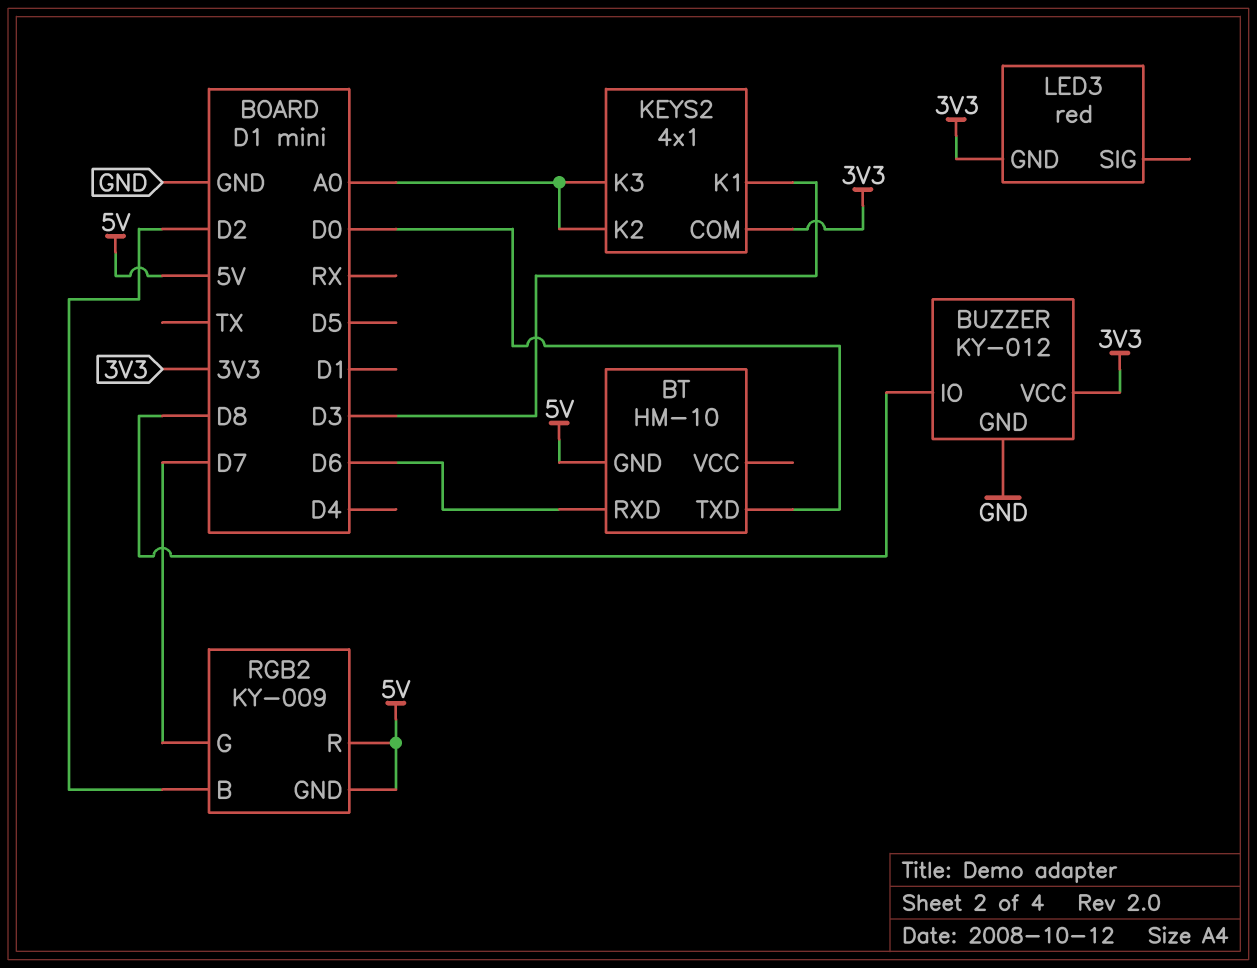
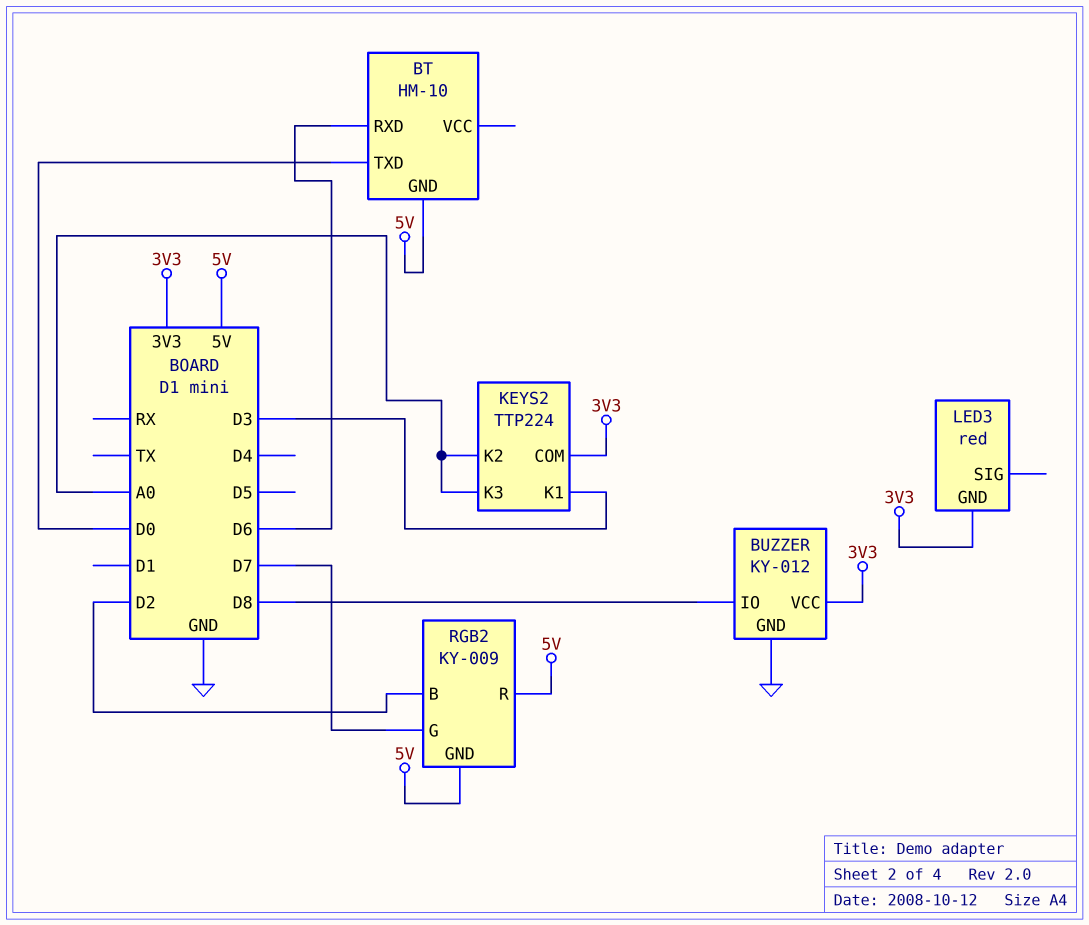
KEYS2: 4x1 -> TTP224

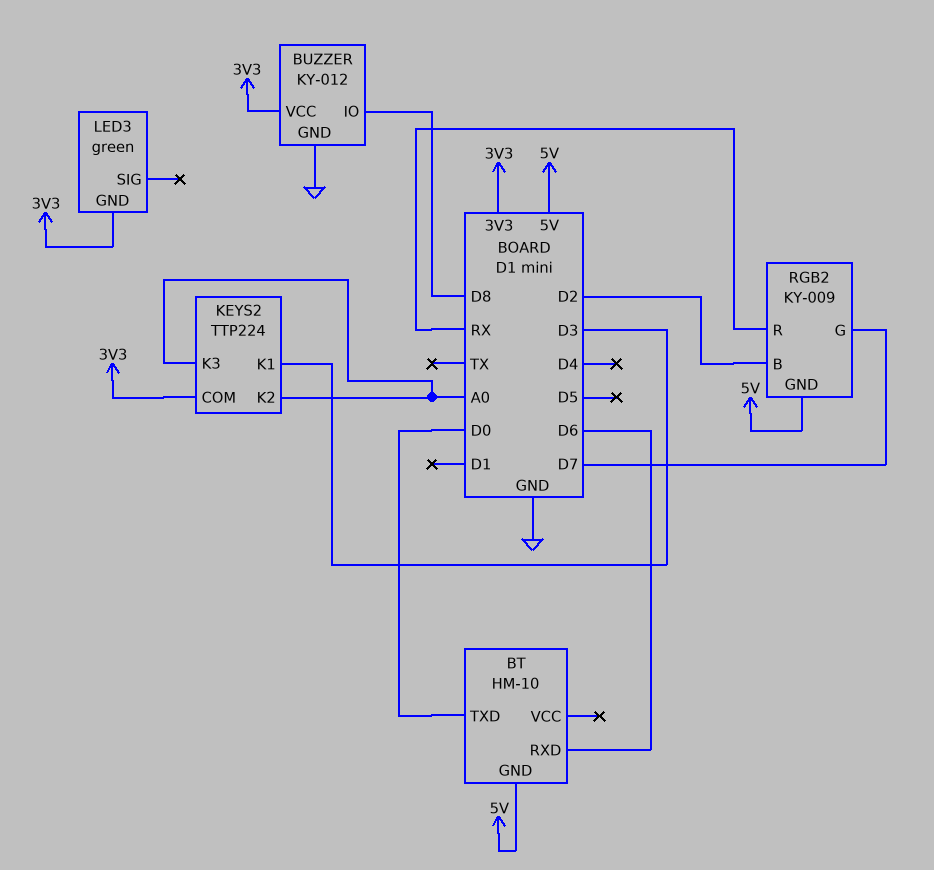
LED3: red -> green
RGB2 pin R: 5V -> RX

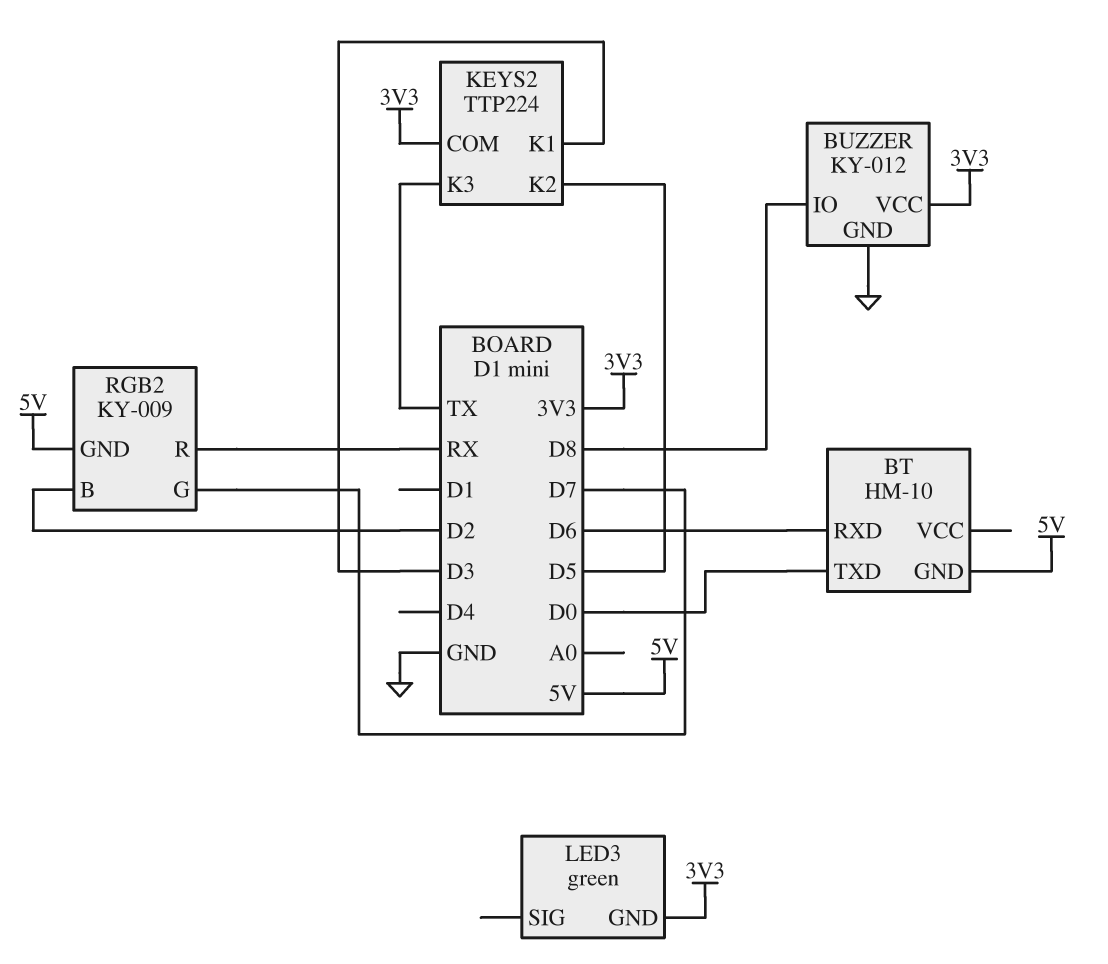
KEYS2 pin K2: A0 -> D5
KEYS2 pin K3: A0 -> TX

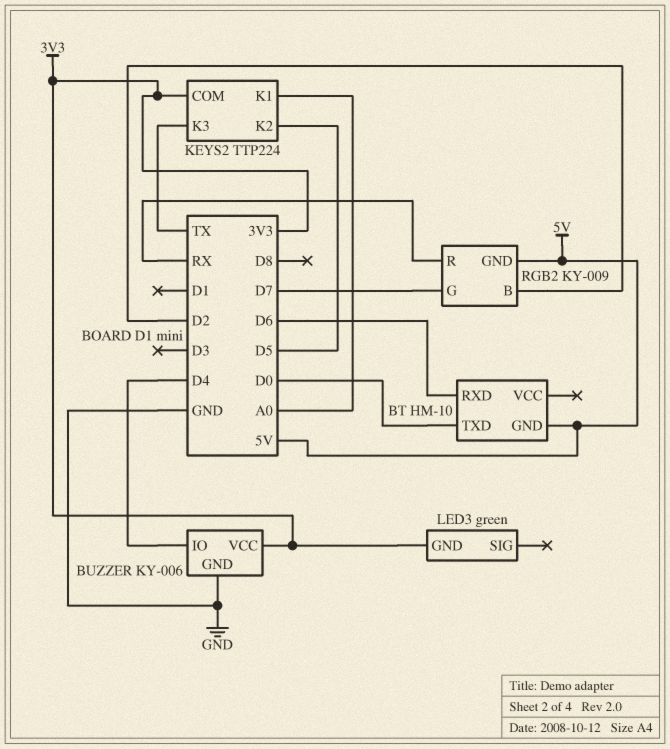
BUZZER: KY-012 -> KY-006
BUZZER pin IO: D8 -> D4
KEYS2 pin K1: D3 -> A0

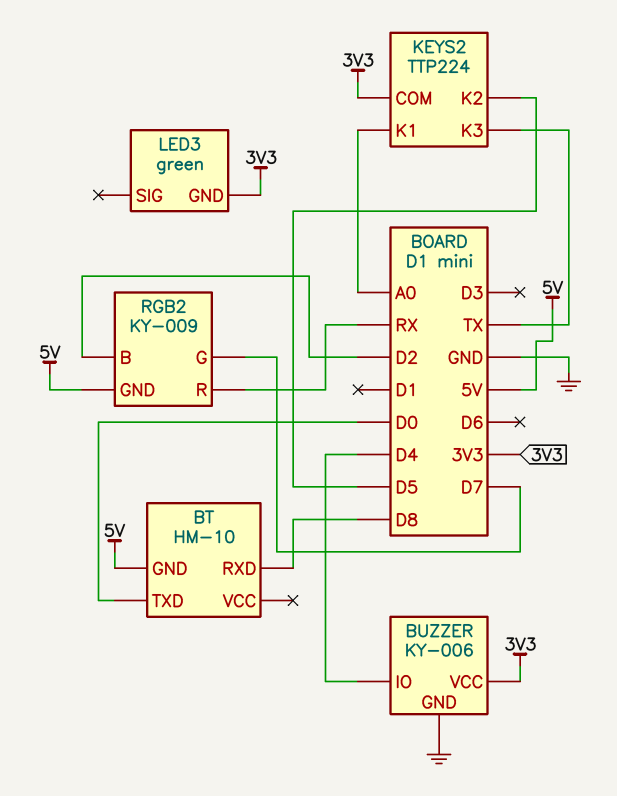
BT pin RXD: D6 -> D8

